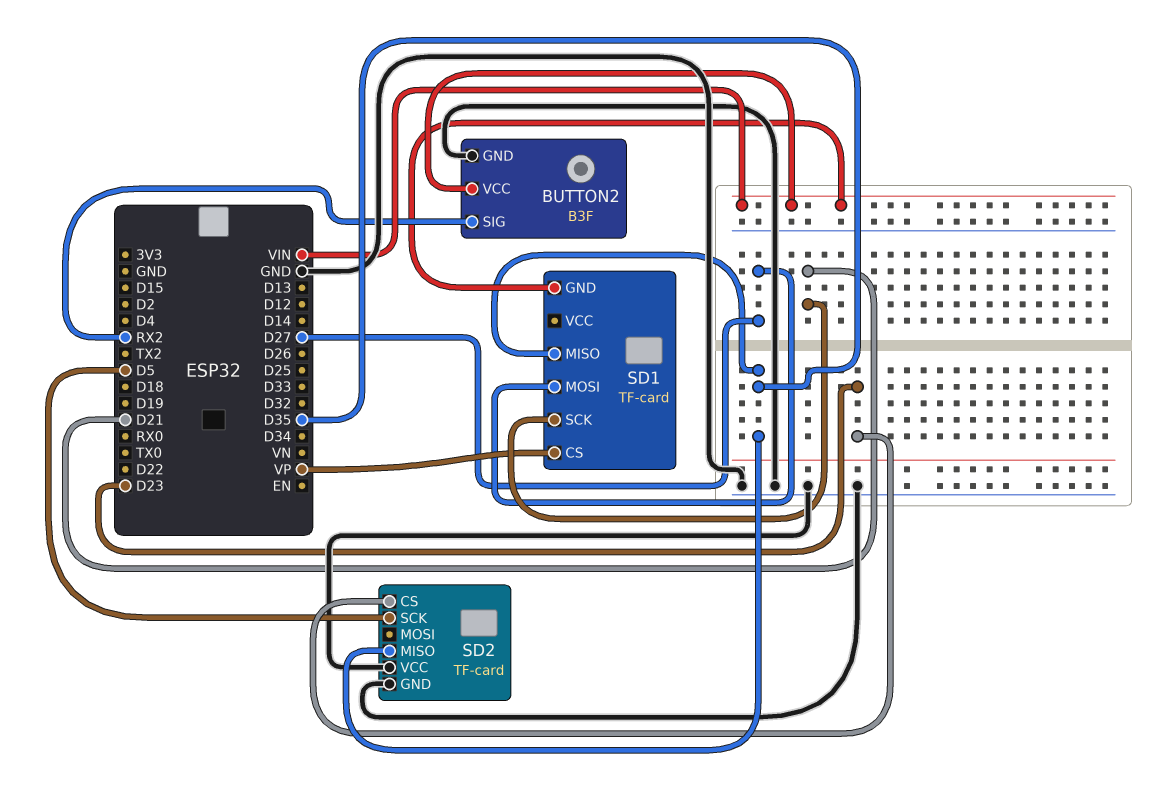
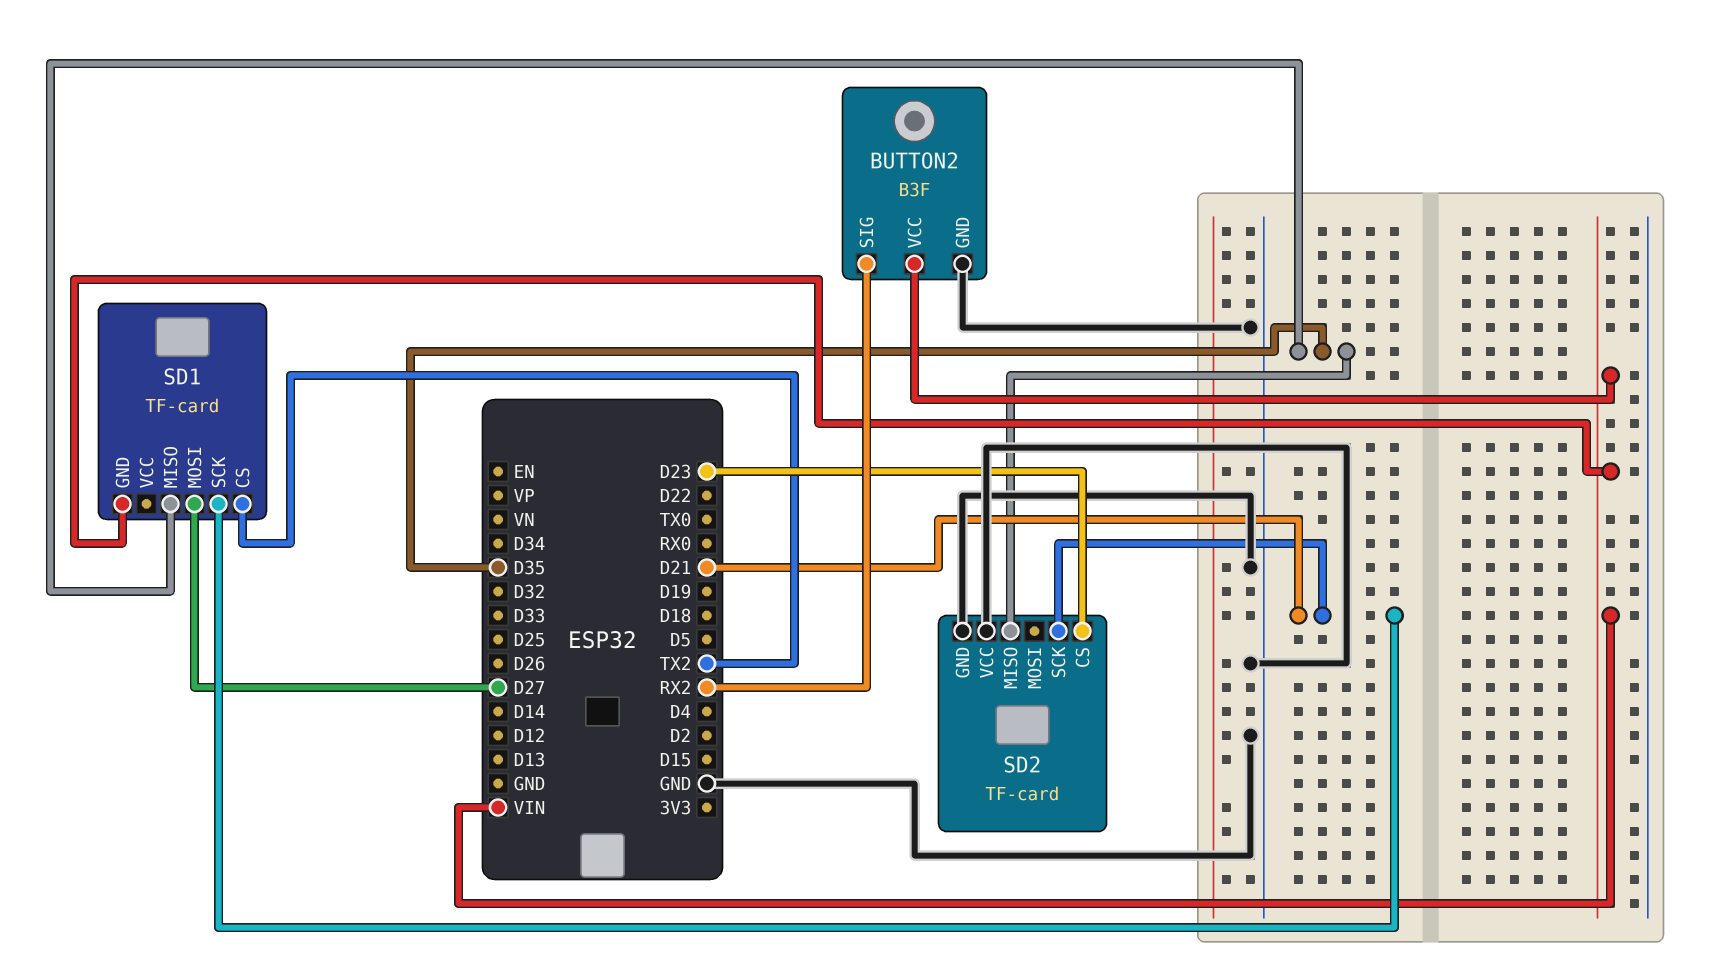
SD1 pin CS: VP -> TX2
SD2 pin SCK: D5 -> D21

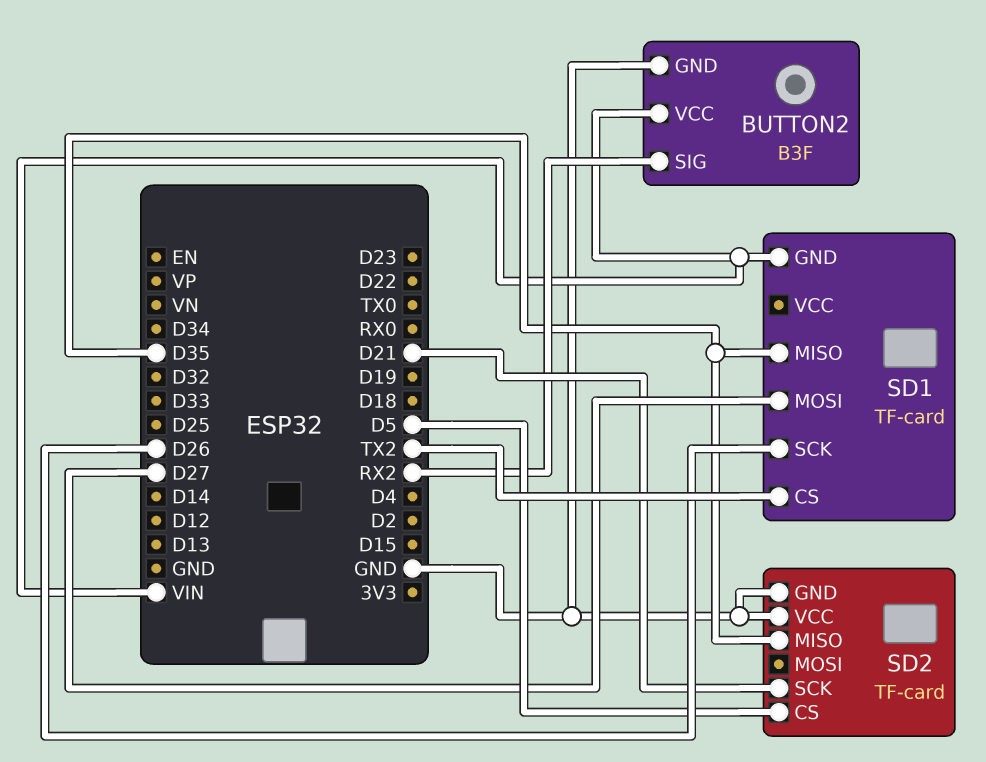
SD1 pin SCK: D21 -> D26
SD2 pin CS: D23 -> D5

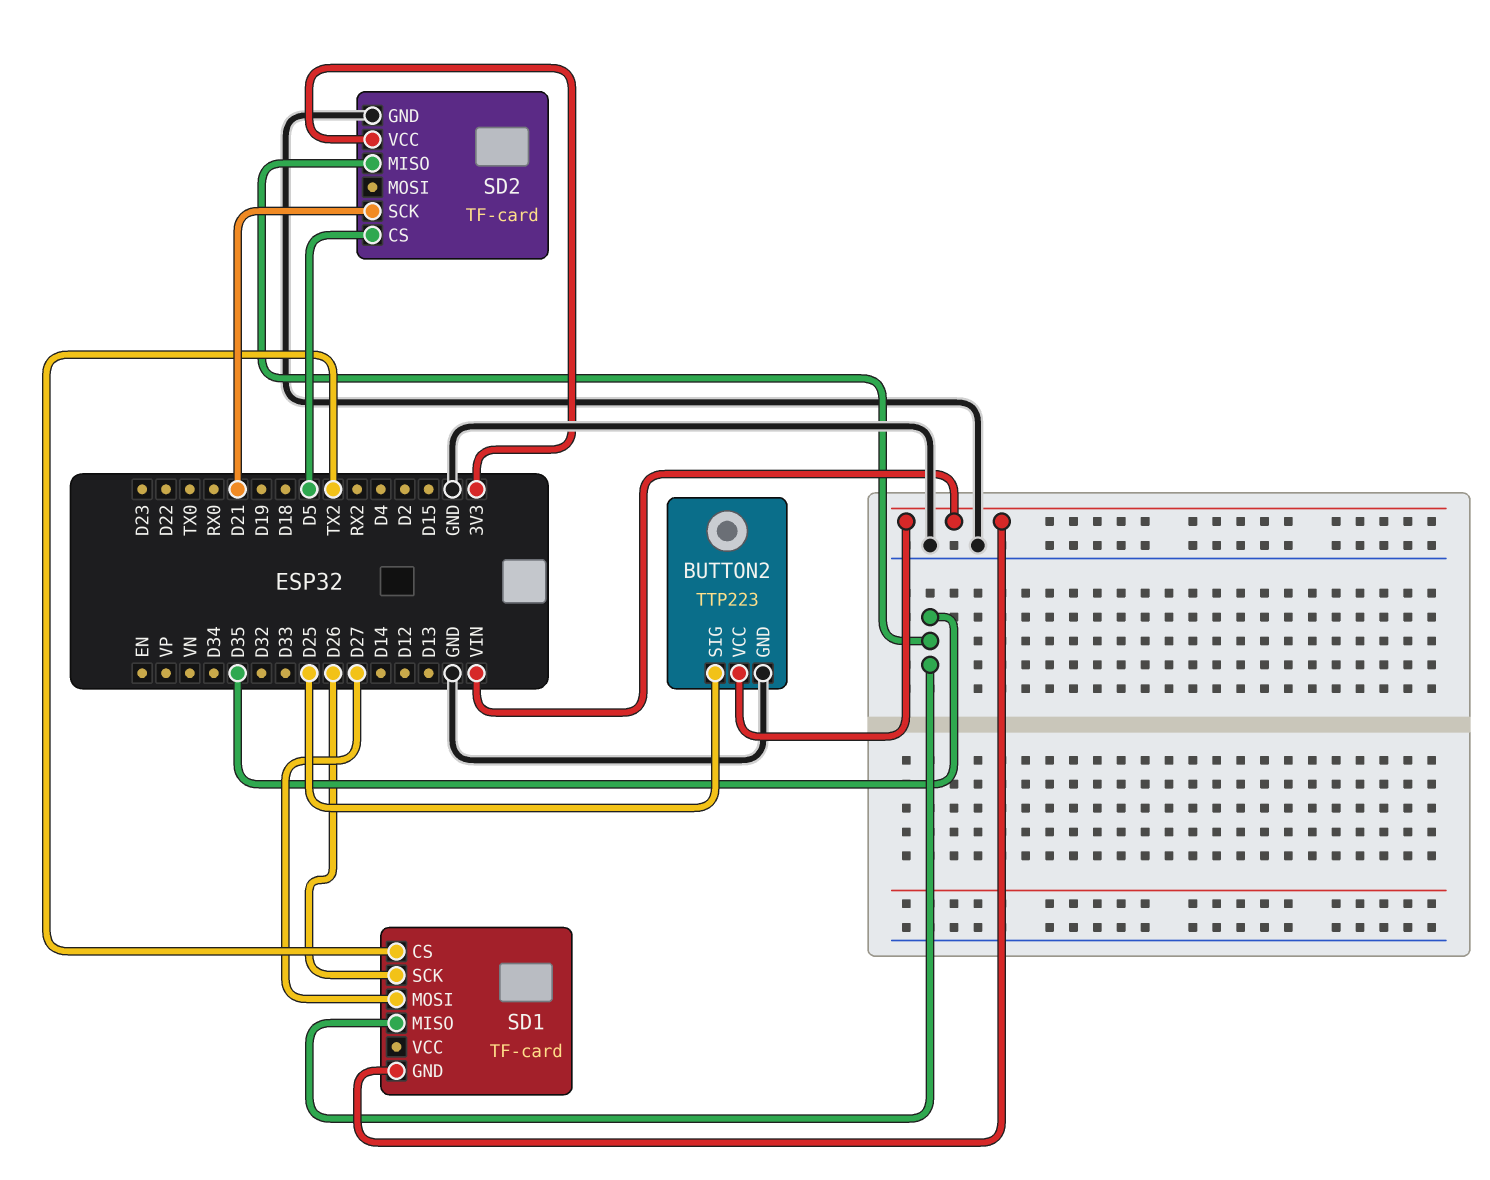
BUTTON2: B3F -> TTP223
BUTTON2 pin SIG: RX2 -> D25
SD2 pin VCC: GND -> 3V3

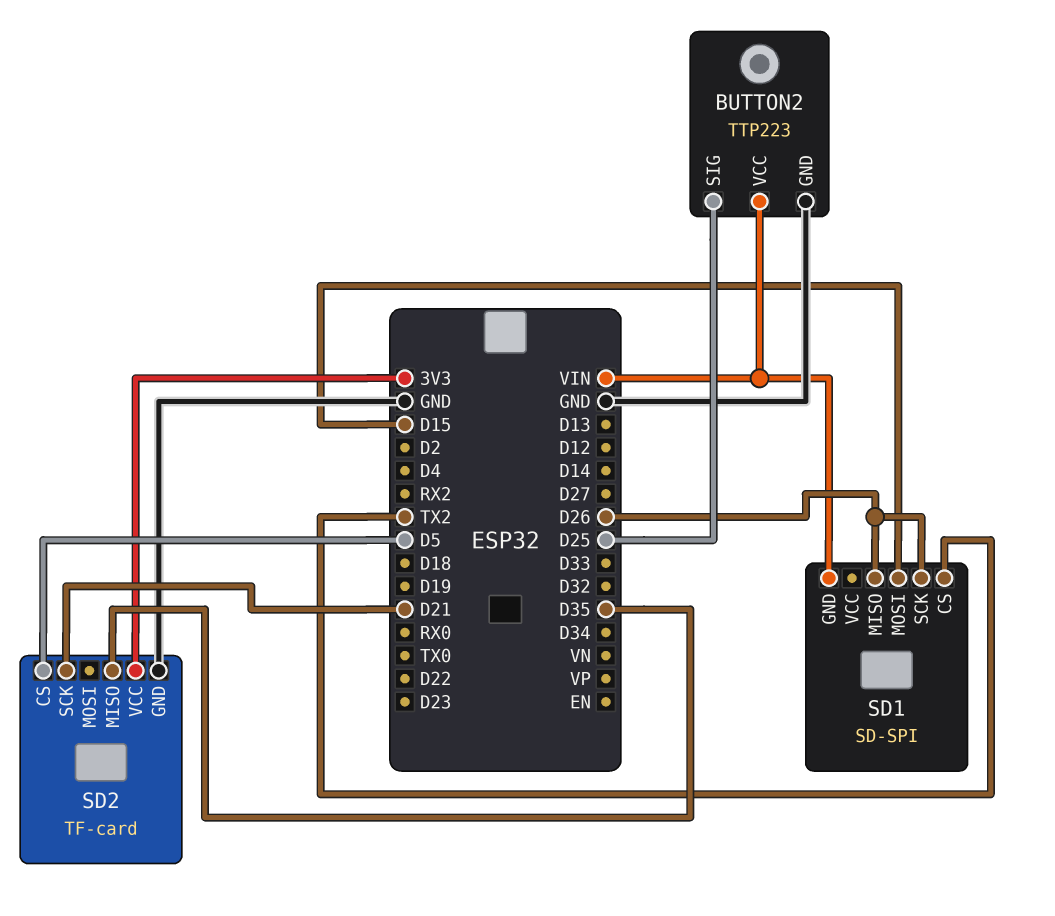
SD1: TF-card -> SD-SPI
SD1 pin MISO: D35 -> D26
SD1 pin MOSI: D27 -> D15

